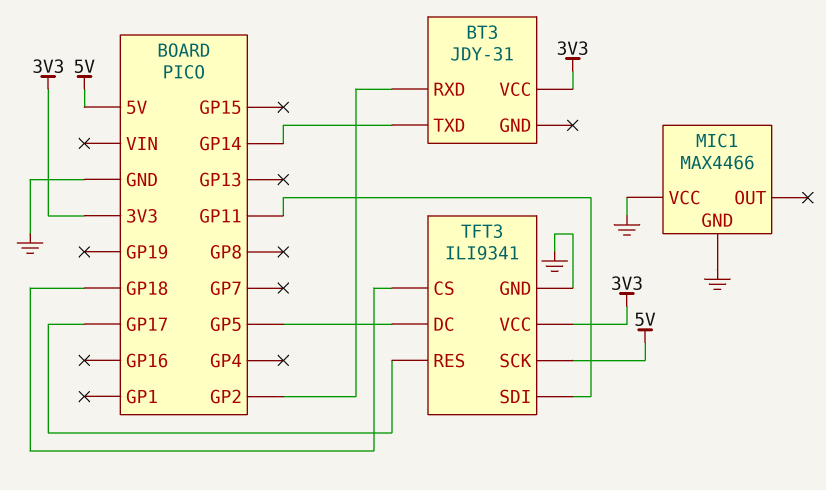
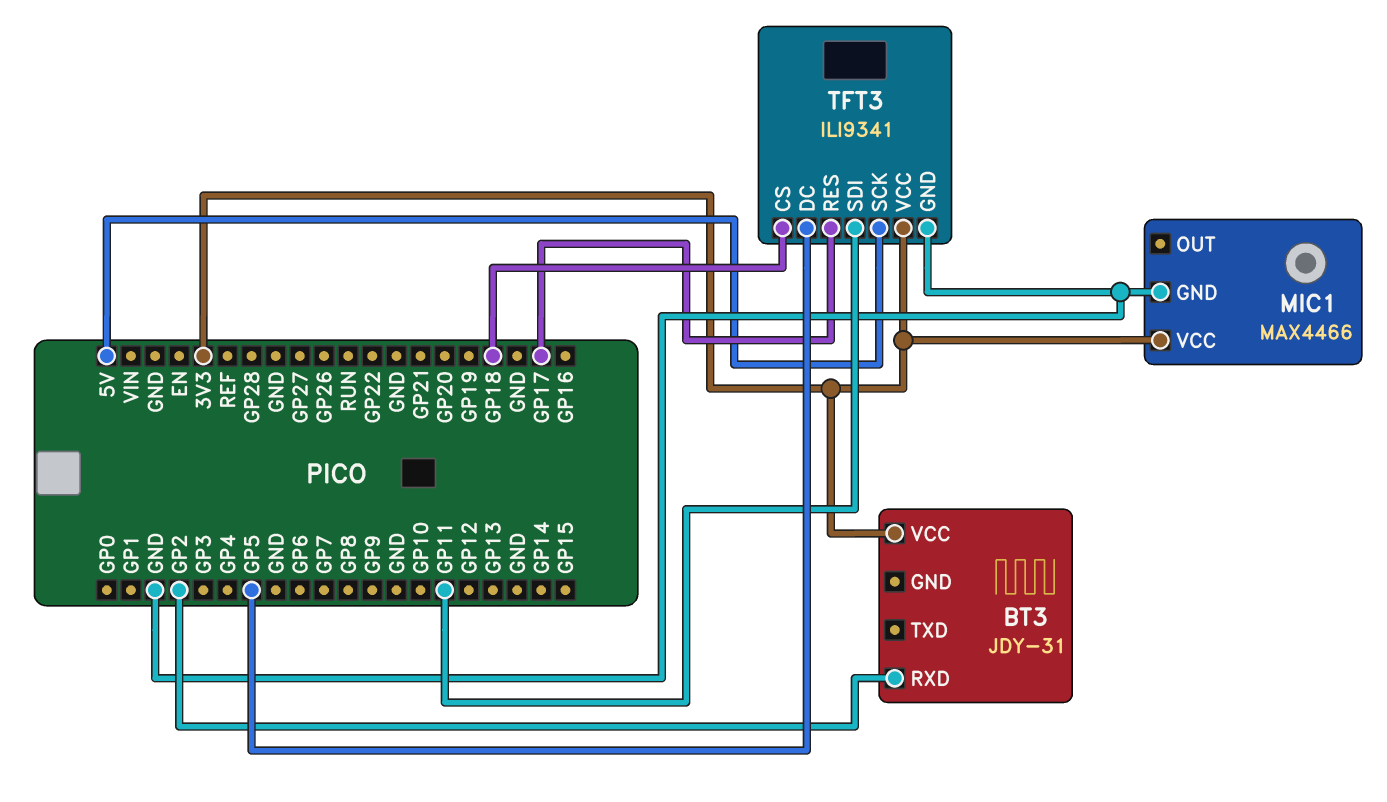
BT3 pin TXD: GP14 -> none
MIC1 pin VCC: GND -> 3V3

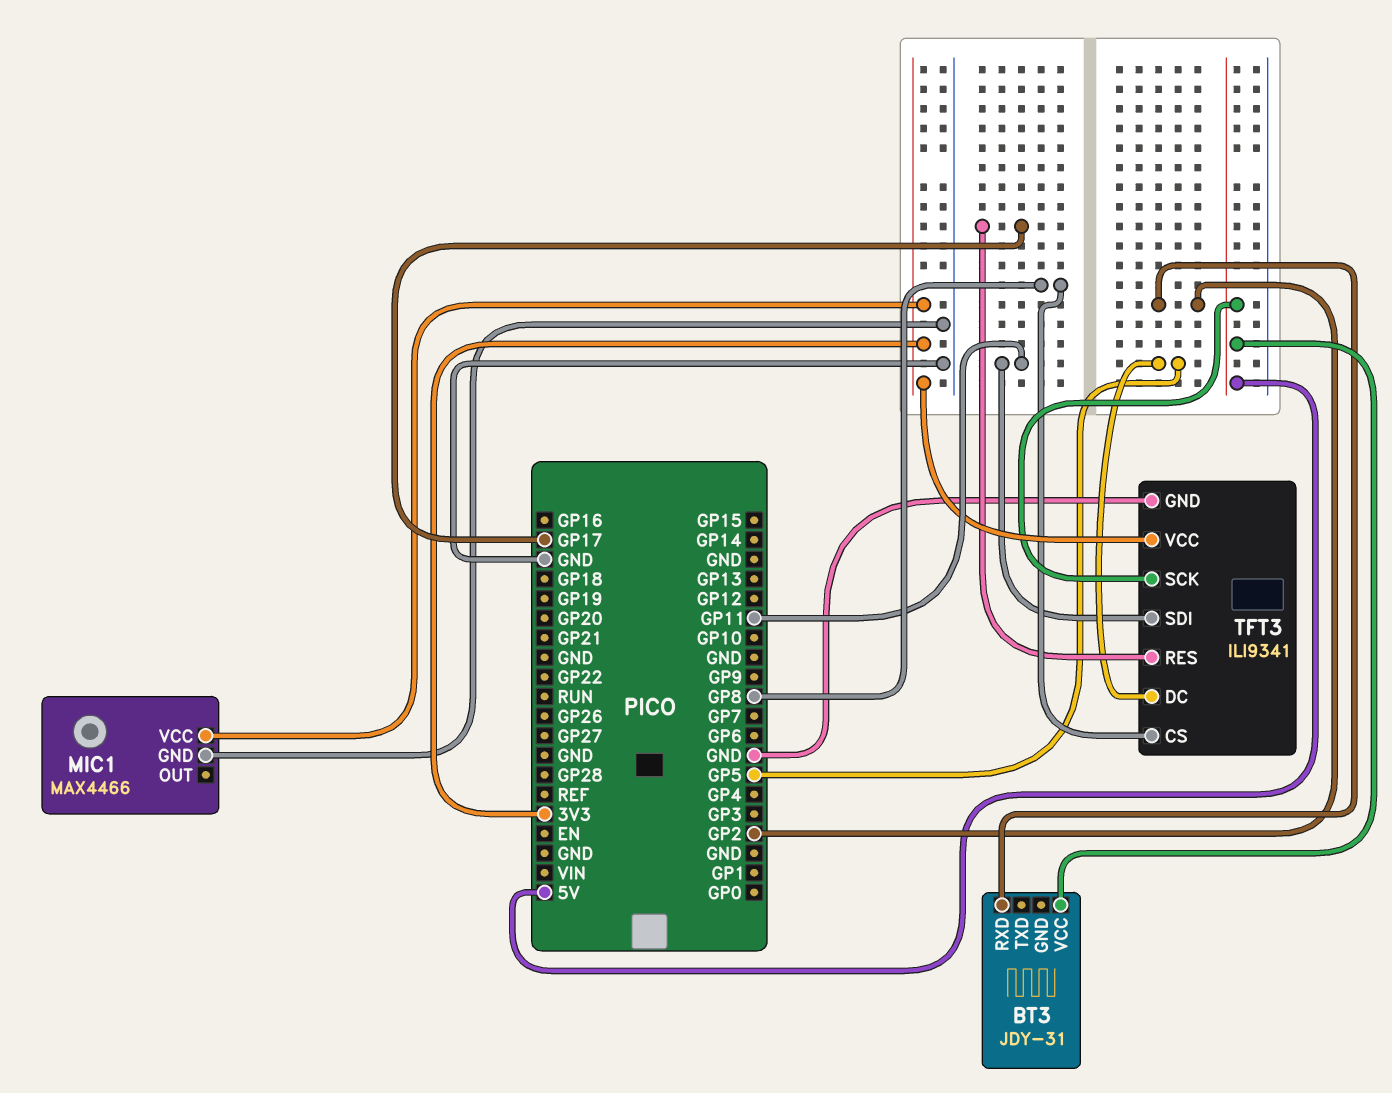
BT3 pin VCC: 3V3 -> 5V
TFT3 pin CS: GP18 -> GP8

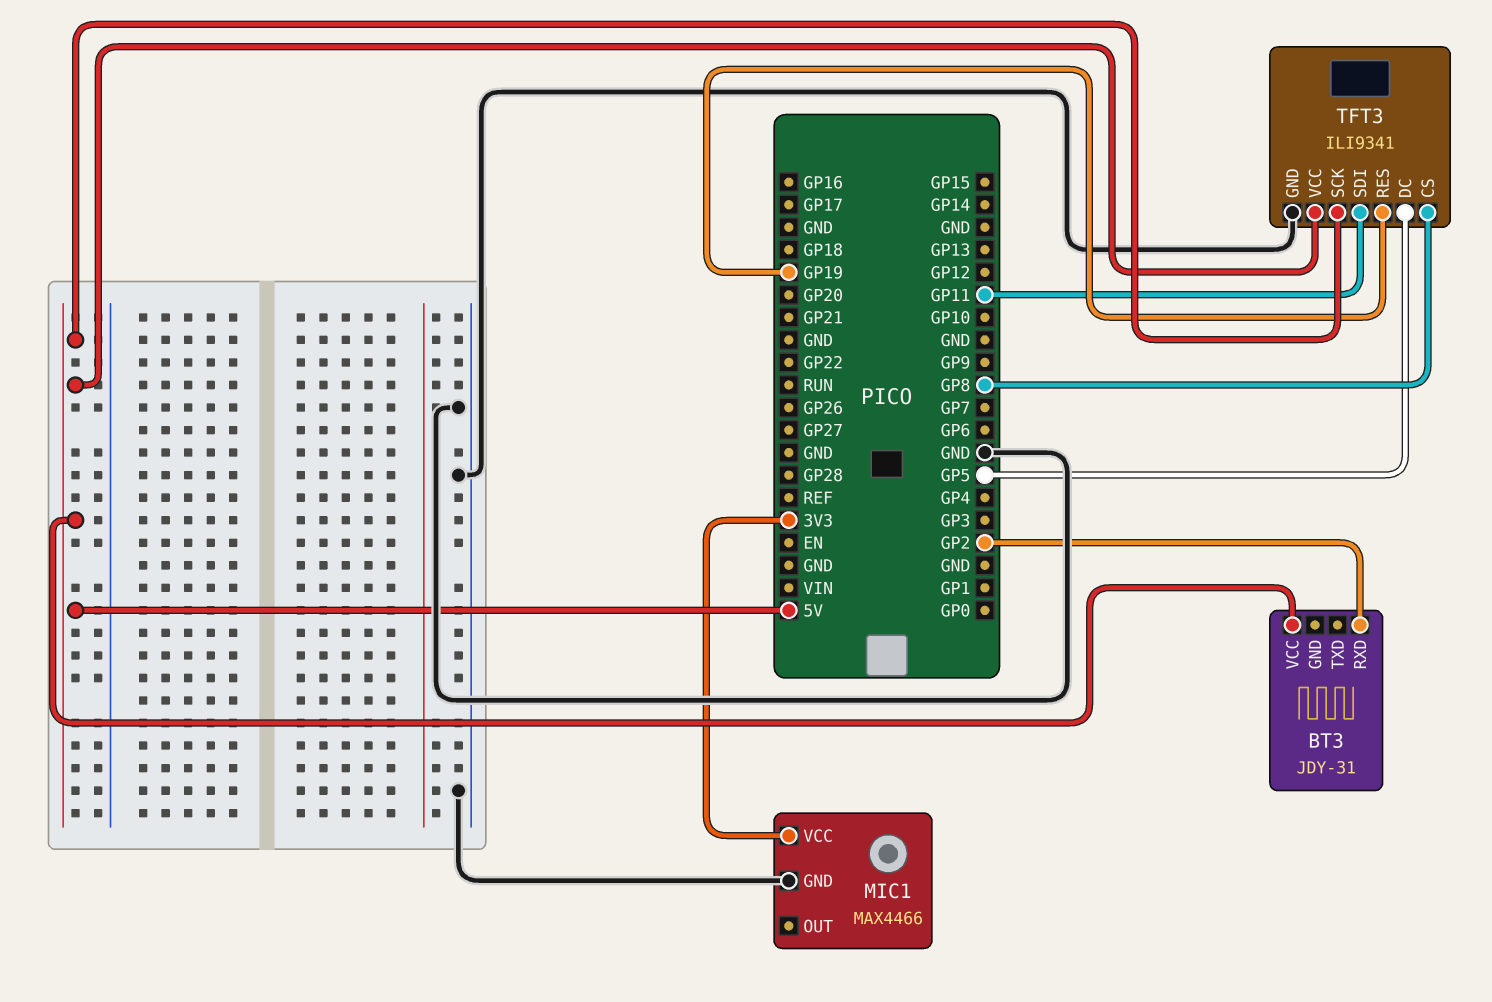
TFT3 pin RES: GP17 -> GP19
TFT3 pin VCC: 3V3 -> 5V

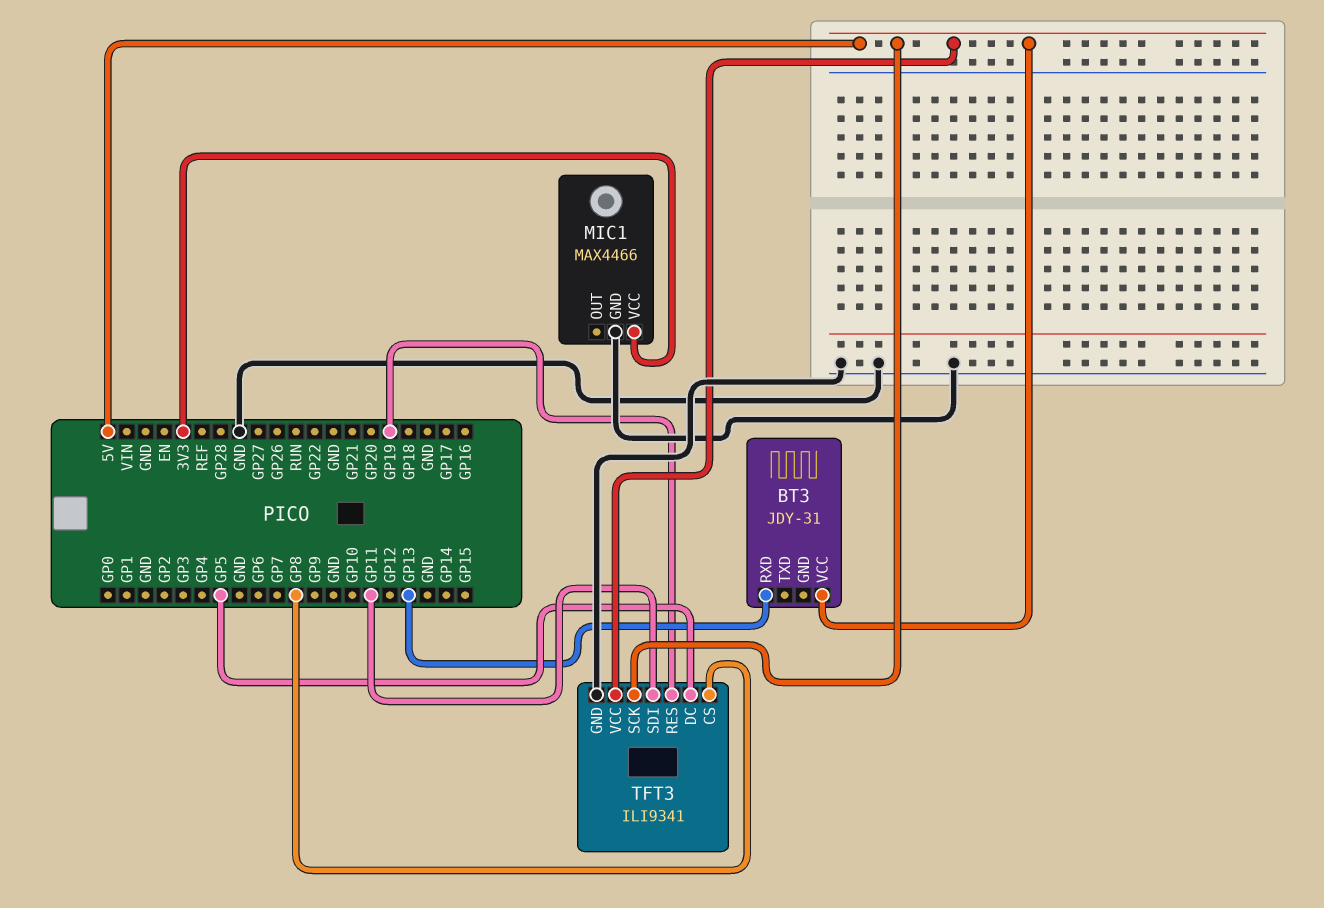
BT3 pin RXD: GP2 -> GP13

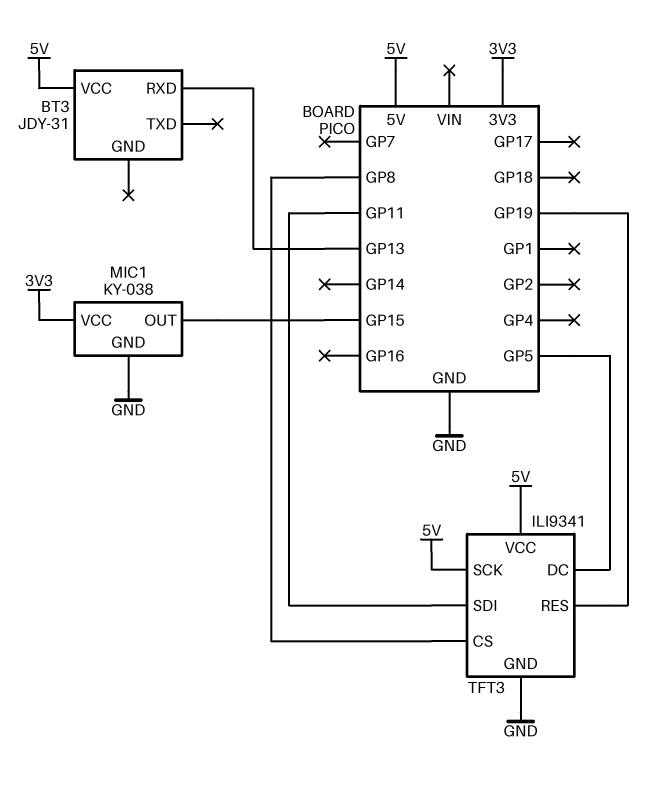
MIC1: MAX4466 -> KY-038
MIC1 pin OUT: none -> GP15

